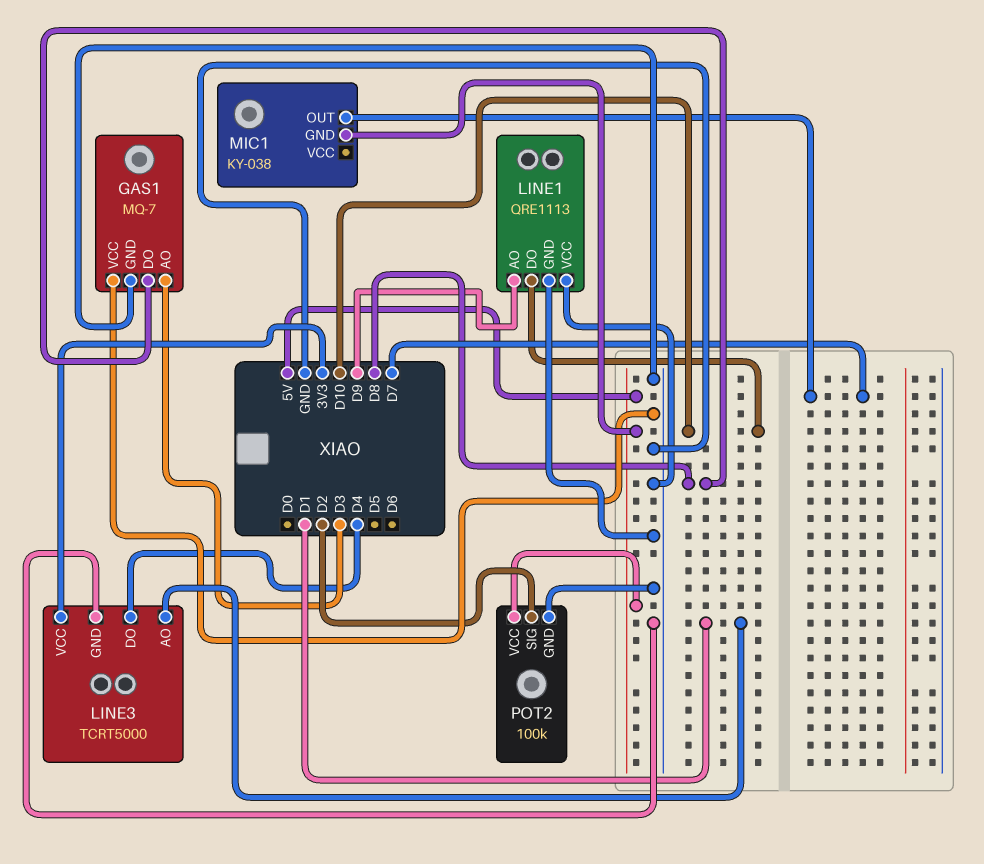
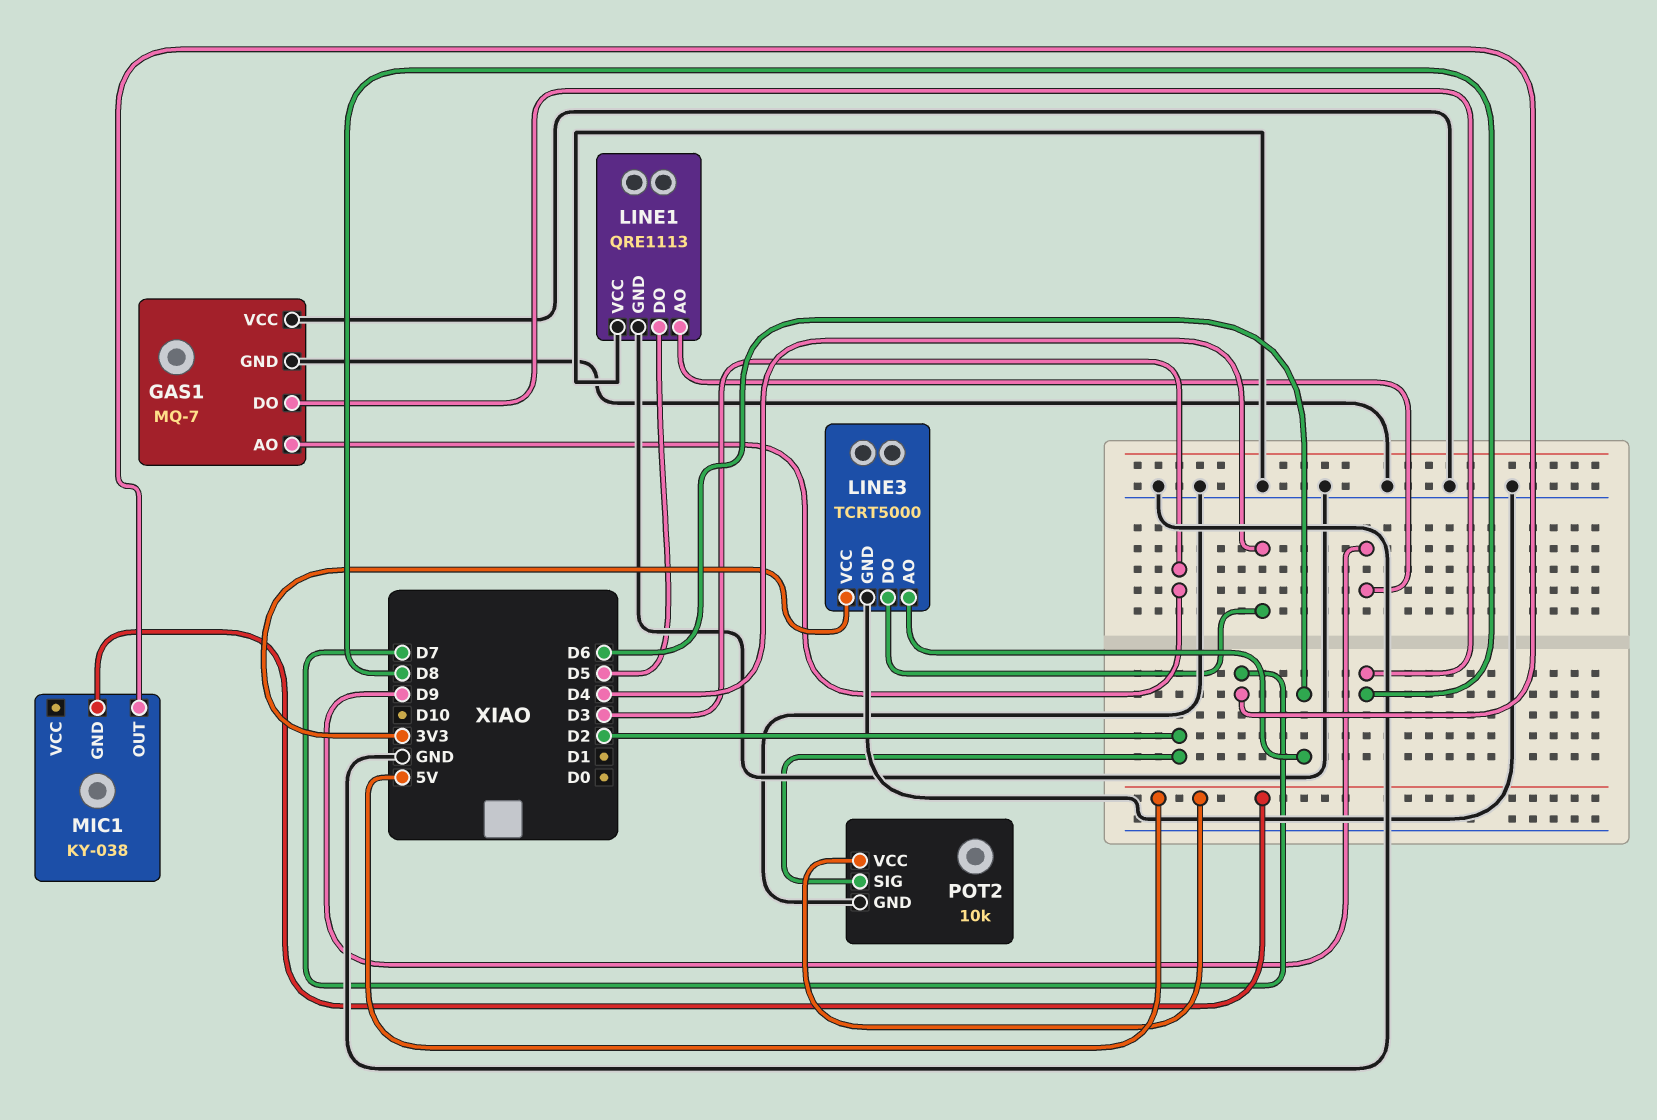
LINE1 pin DO: D10 -> D5
LINE3 pin AO: D1 -> D6
POT2: 100k -> 10k

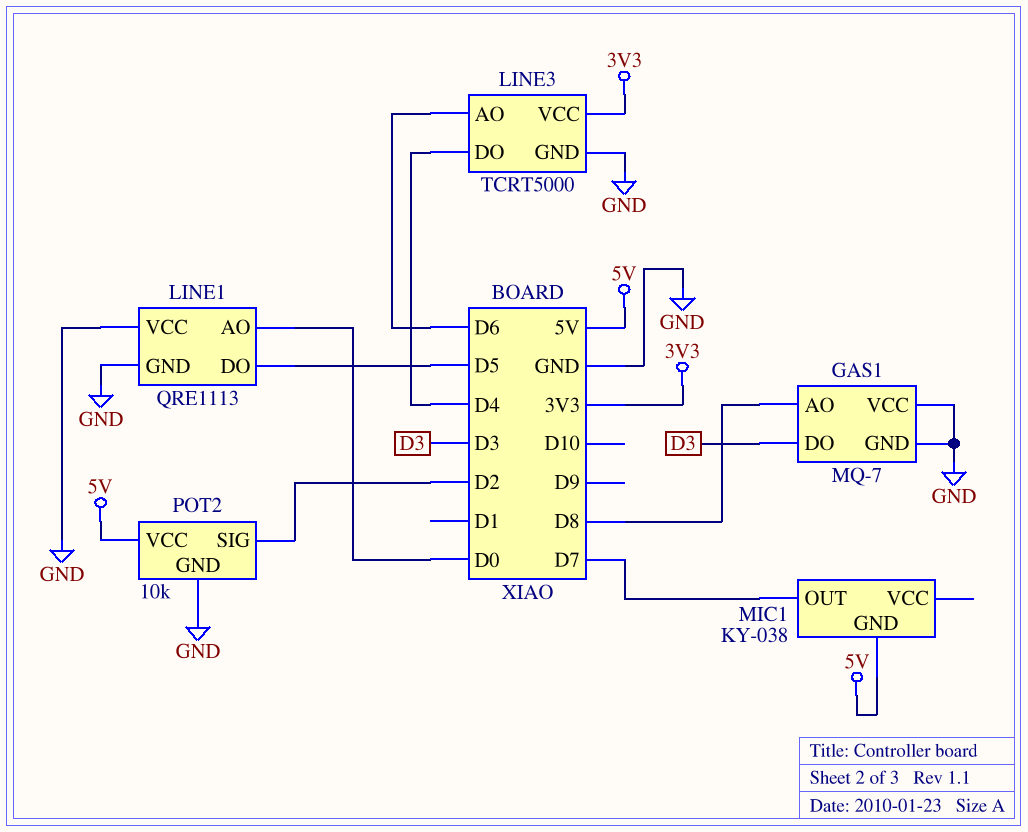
GAS1 pin AO: D3 -> D8
GAS1 pin DO: D8 -> D3
LINE1 pin AO: D9 -> D0

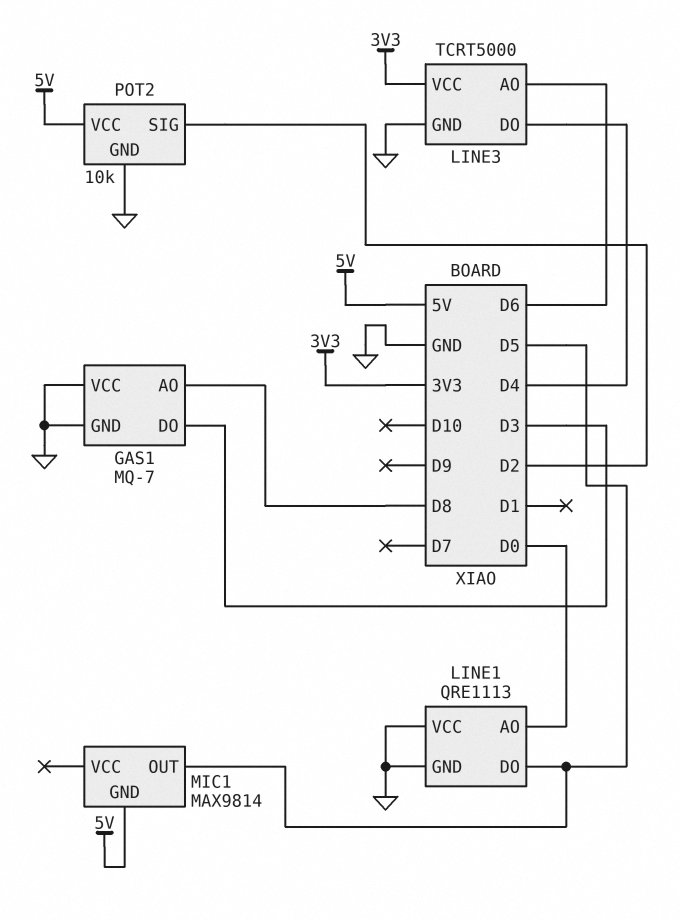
MIC1: KY-038 -> MAX9814
MIC1 pin OUT: D7 -> D5

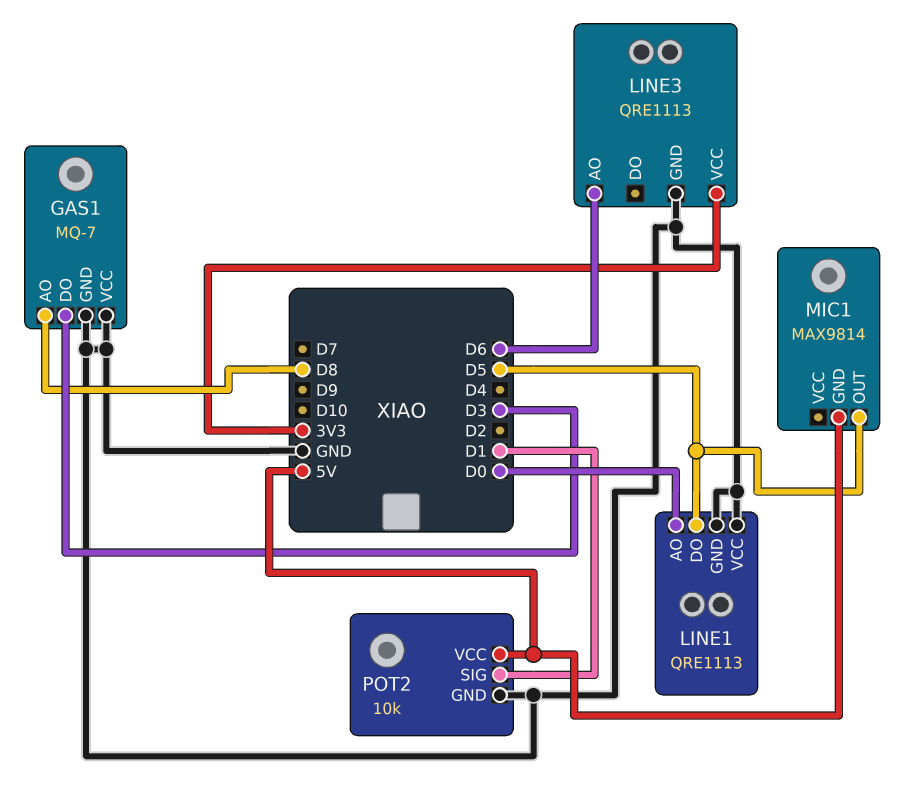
LINE3: TCRT5000 -> QRE1113
LINE3 pin DO: D4 -> none
POT2 pin SIG: D2 -> D1

